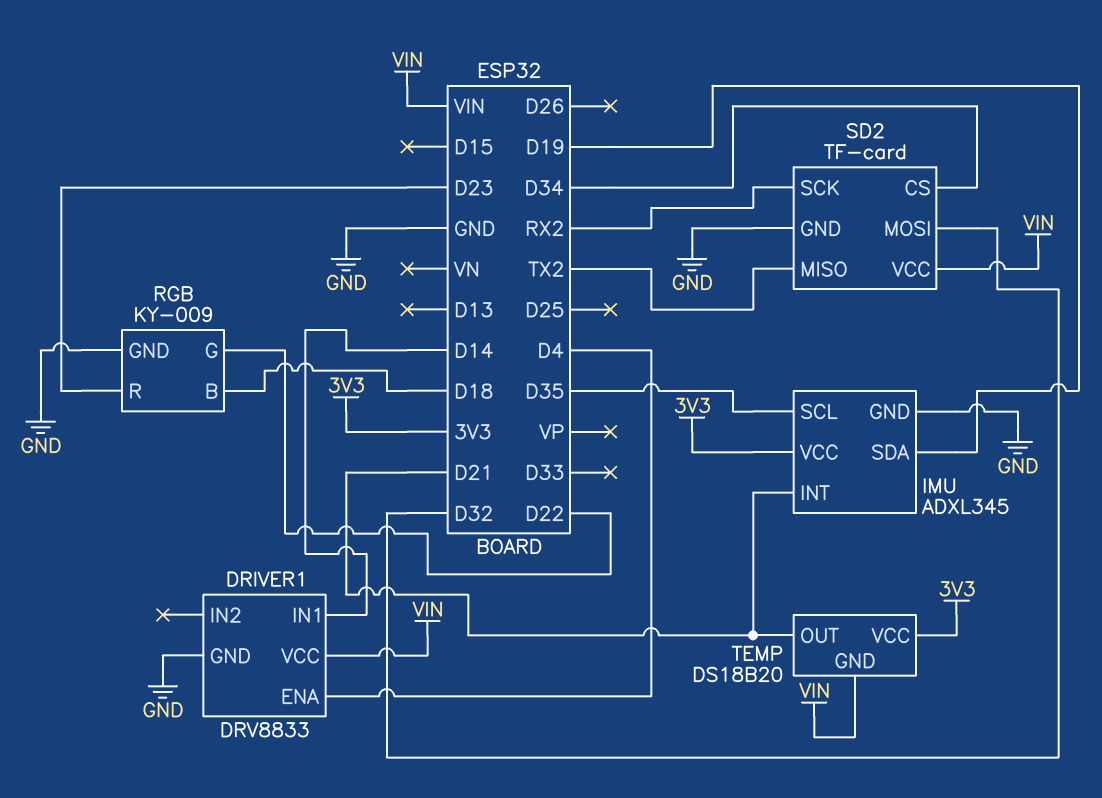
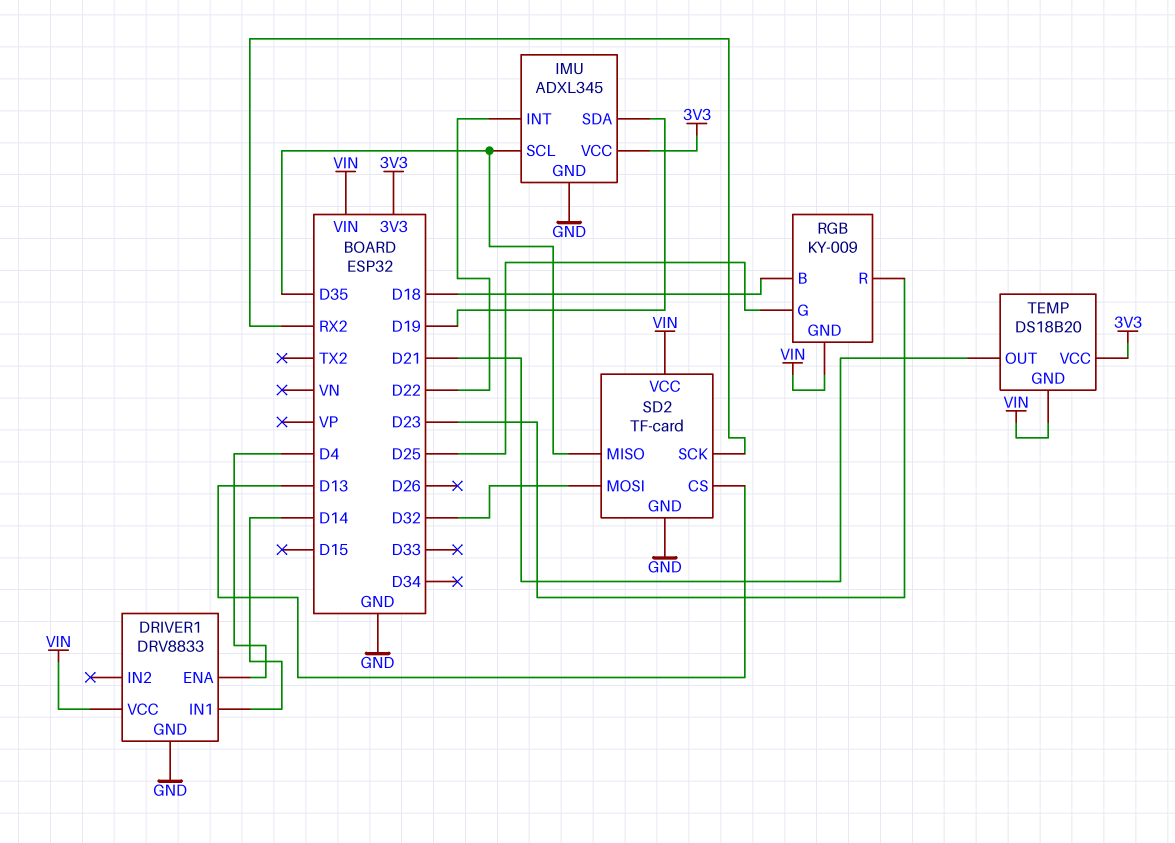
IMU pin INT: D21 -> D22
RGB pin G: D22 -> D25
RGB pin GND: GND -> VIN
SD2 pin CS: D34 -> D13
SD2 pin MISO: TX2 -> D35

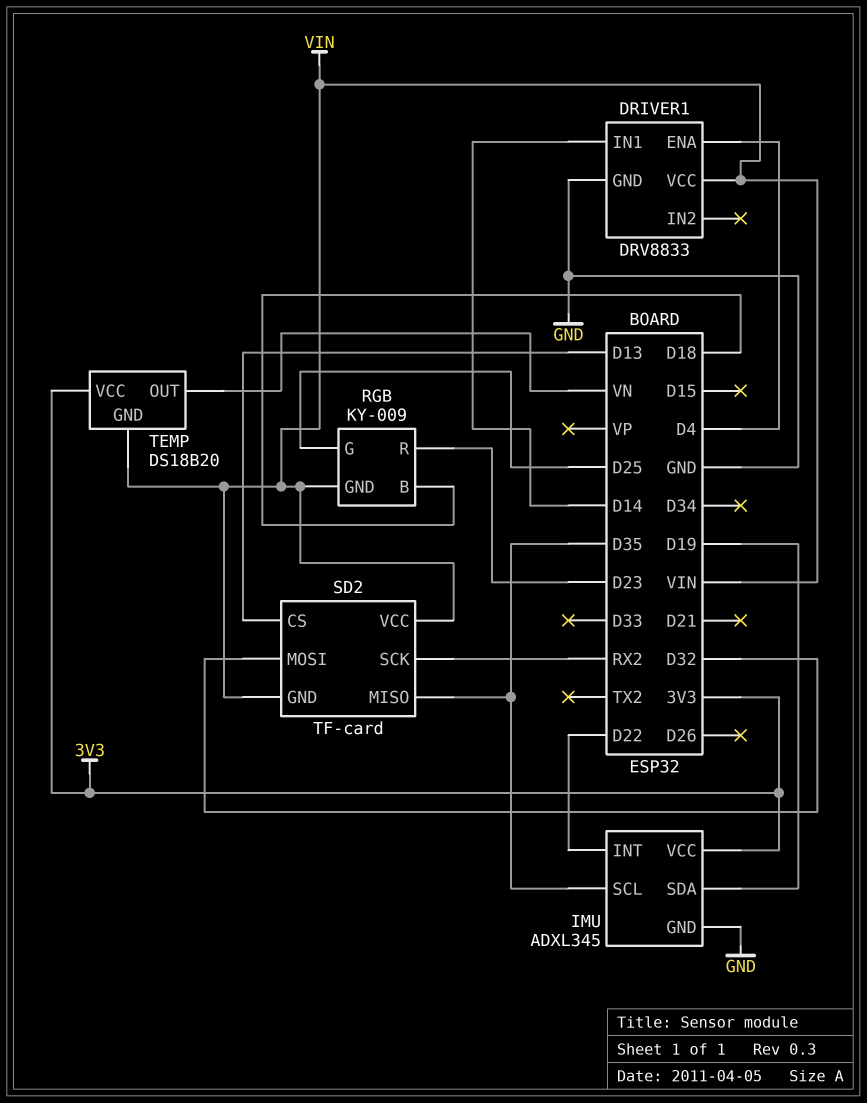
SD2 pin GND: GND -> VIN
TEMP pin OUT: D21 -> VN

